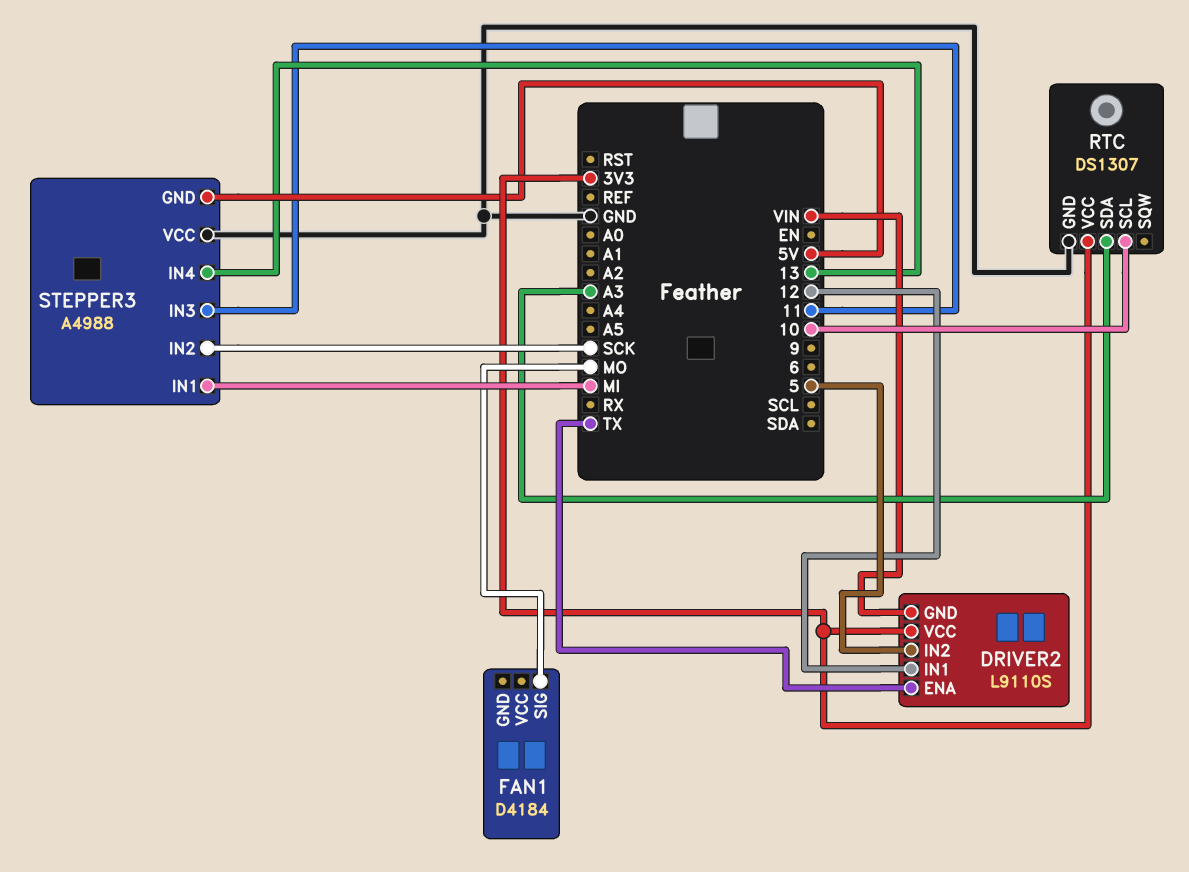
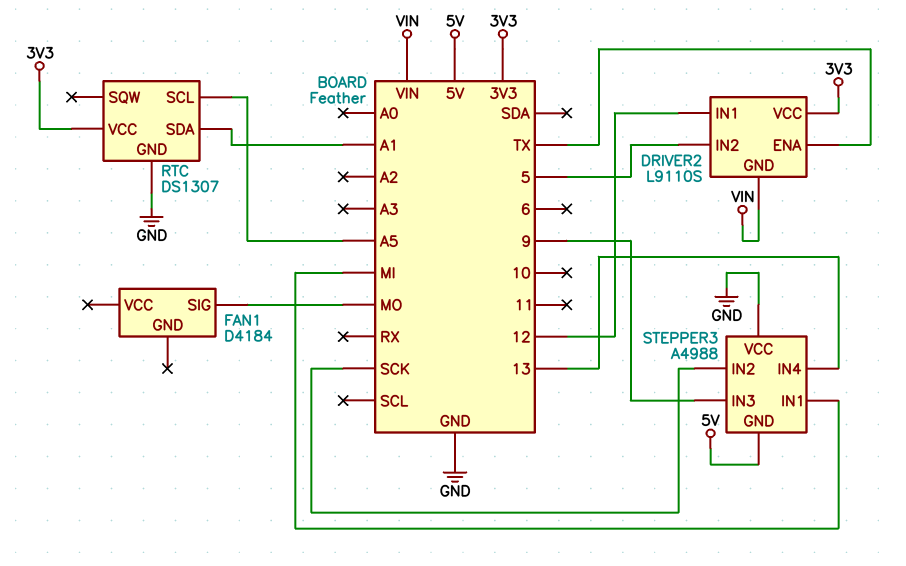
RTC pin SCL: 10 -> A5
RTC pin SDA: A3 -> A1
STEPPER3 pin IN3: 11 -> 9

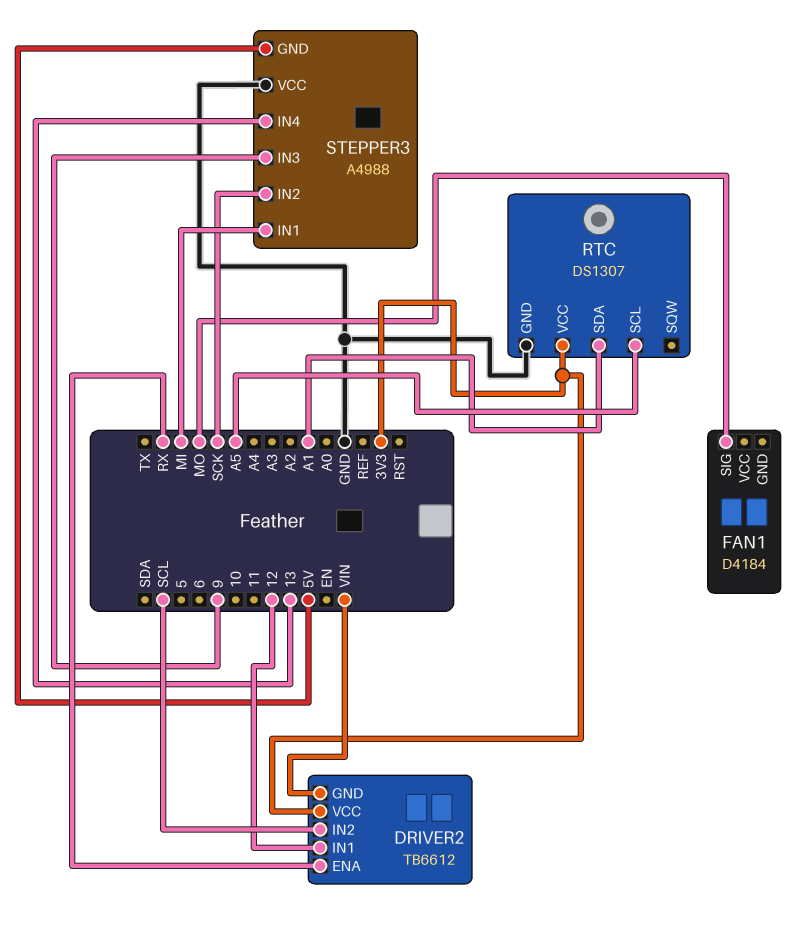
DRIVER2: L9110S -> TB6612
DRIVER2 pin ENA: TX -> RX
DRIVER2 pin IN2: 5 -> SCL

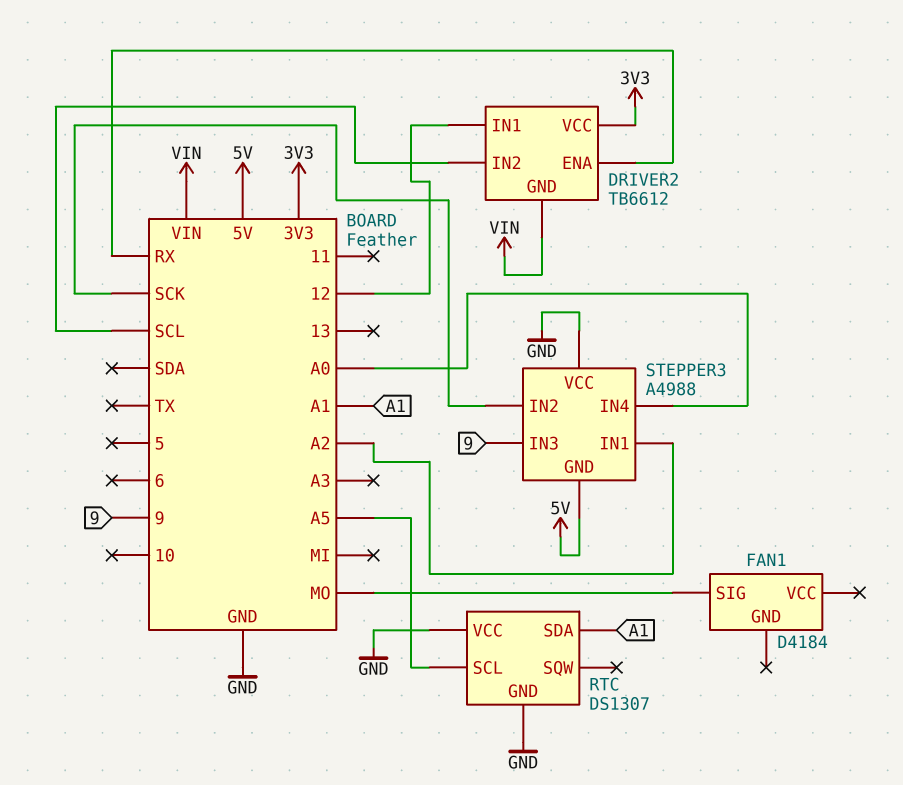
RTC pin VCC: 3V3 -> GND
STEPPER3 pin IN1: MI -> A2
STEPPER3 pin IN4: 13 -> A0

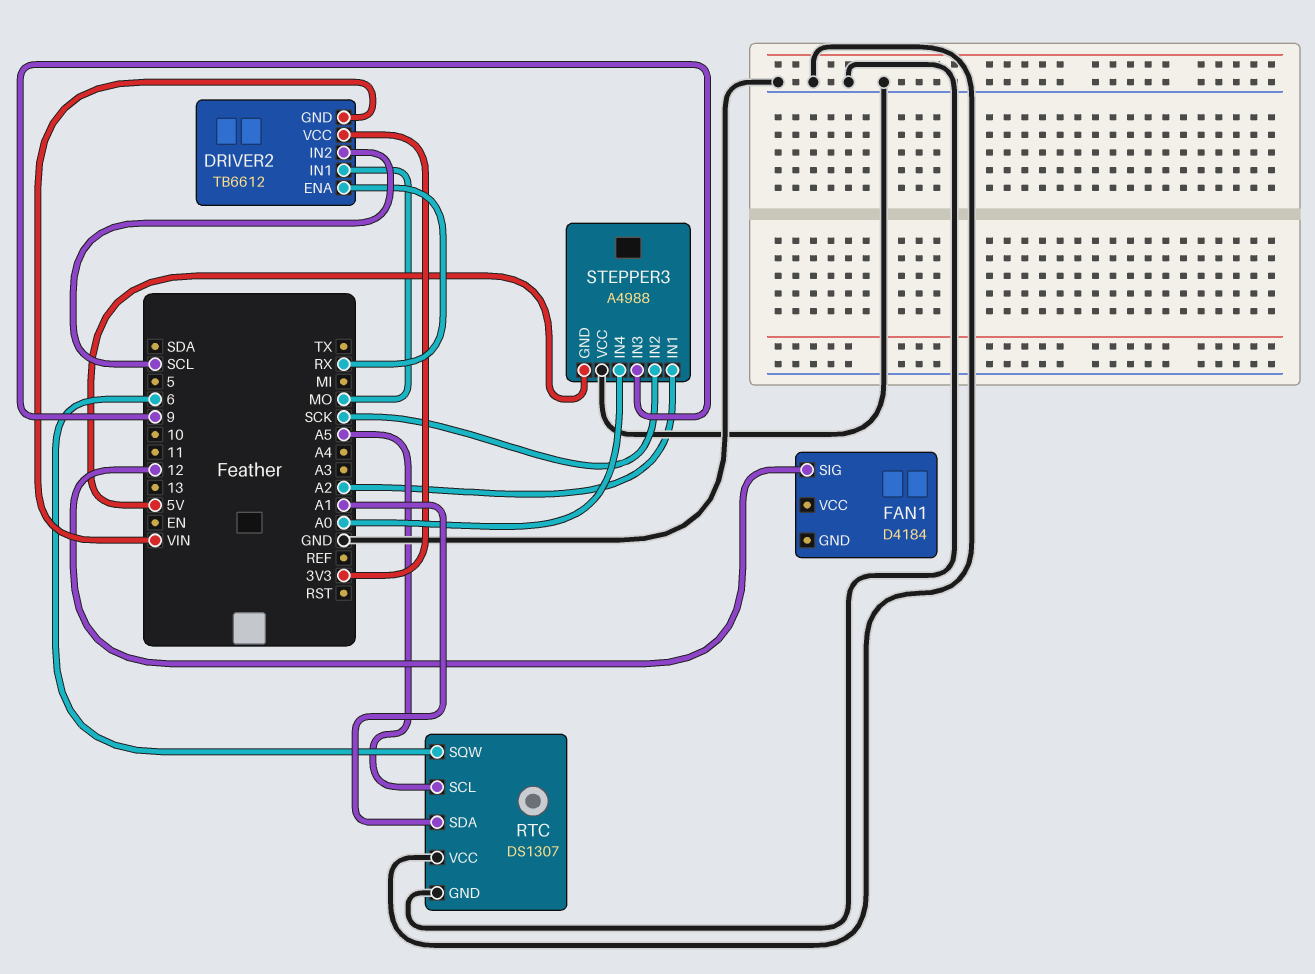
DRIVER2 pin IN1: 12 -> MO
FAN1 pin SIG: MO -> 12
RTC pin SQW: none -> 6

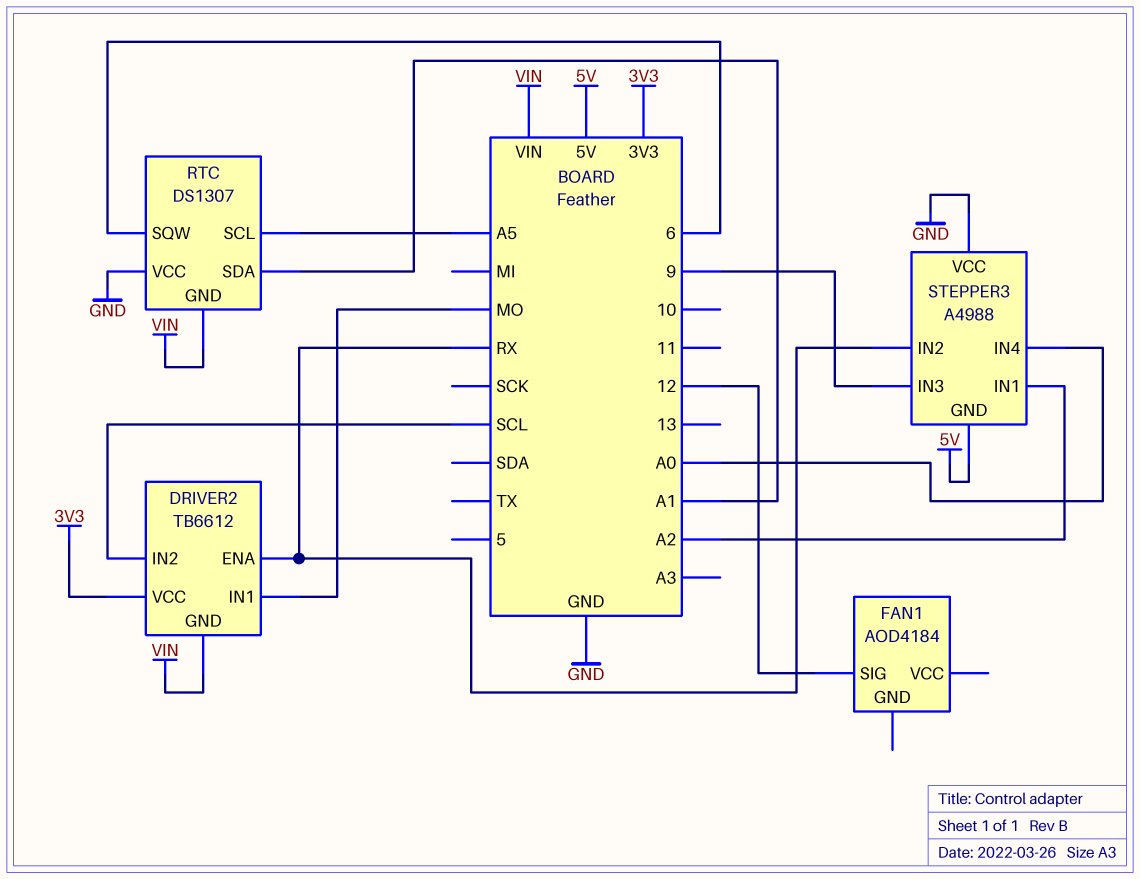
FAN1: D4184 -> AOD4184
RTC pin GND: GND -> VIN
STEPPER3 pin IN2: SCK -> RX

